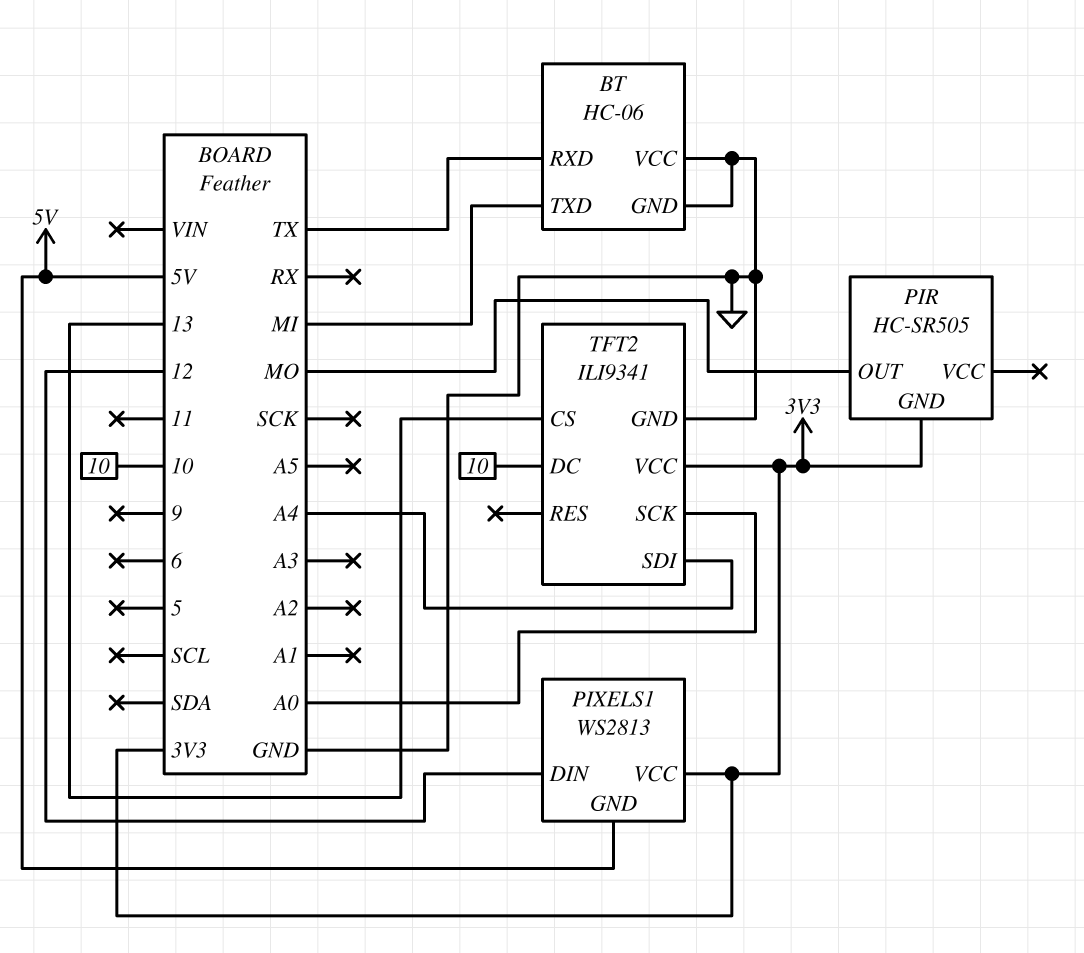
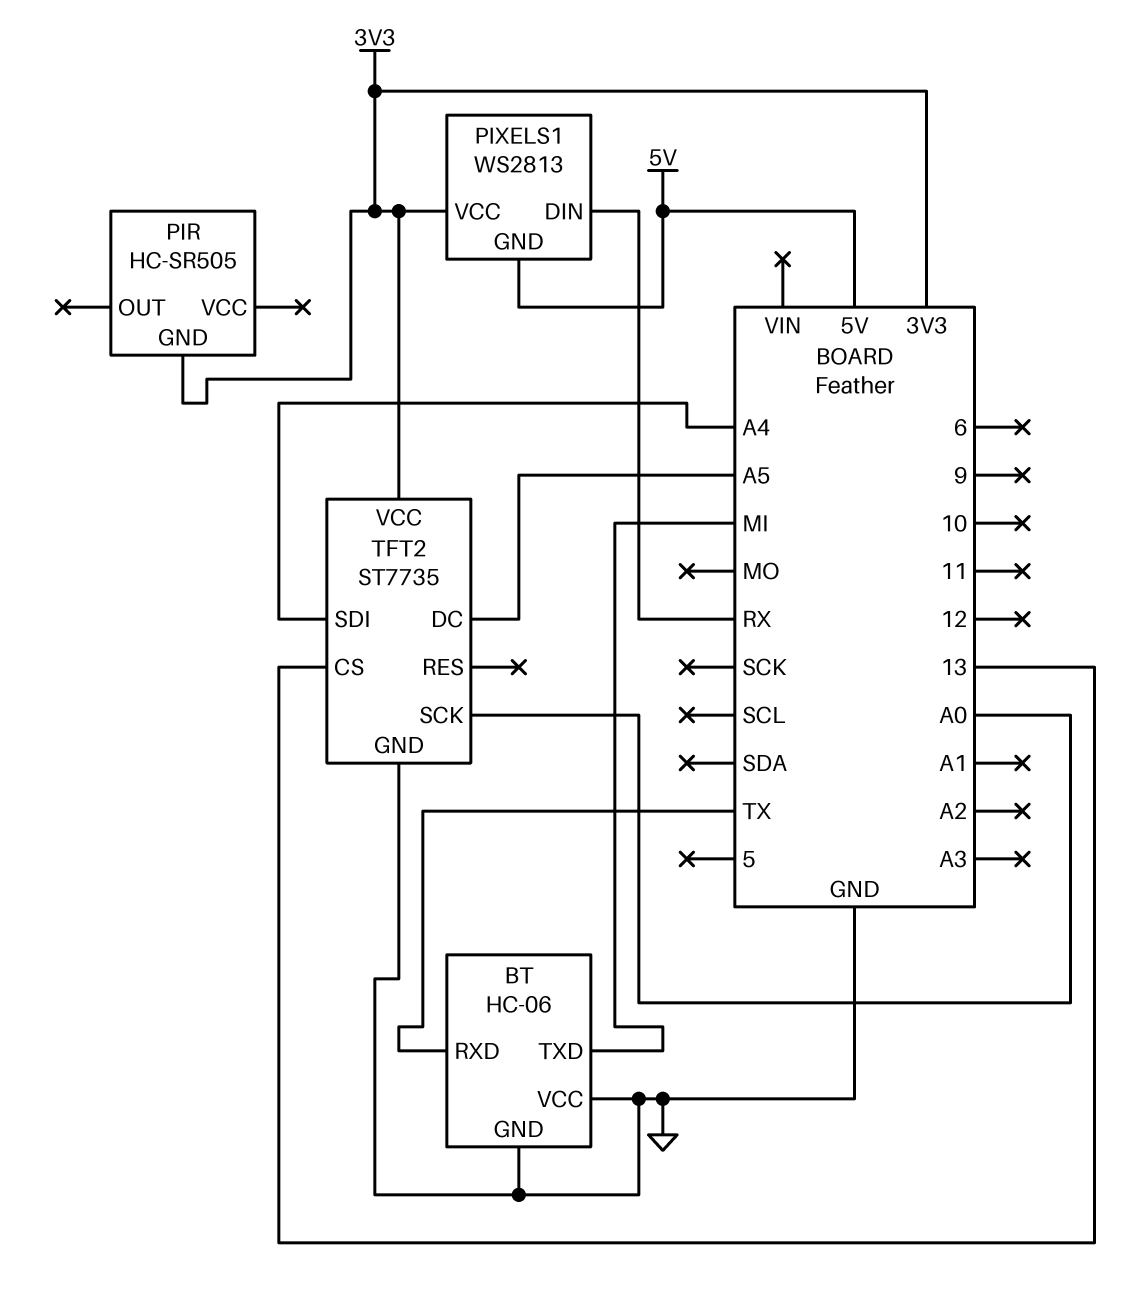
PIR pin OUT: MO -> none
PIXELS1 pin DIN: 12 -> RX
TFT2: ILI9341 -> ST7735
TFT2 pin DC: 10 -> A5

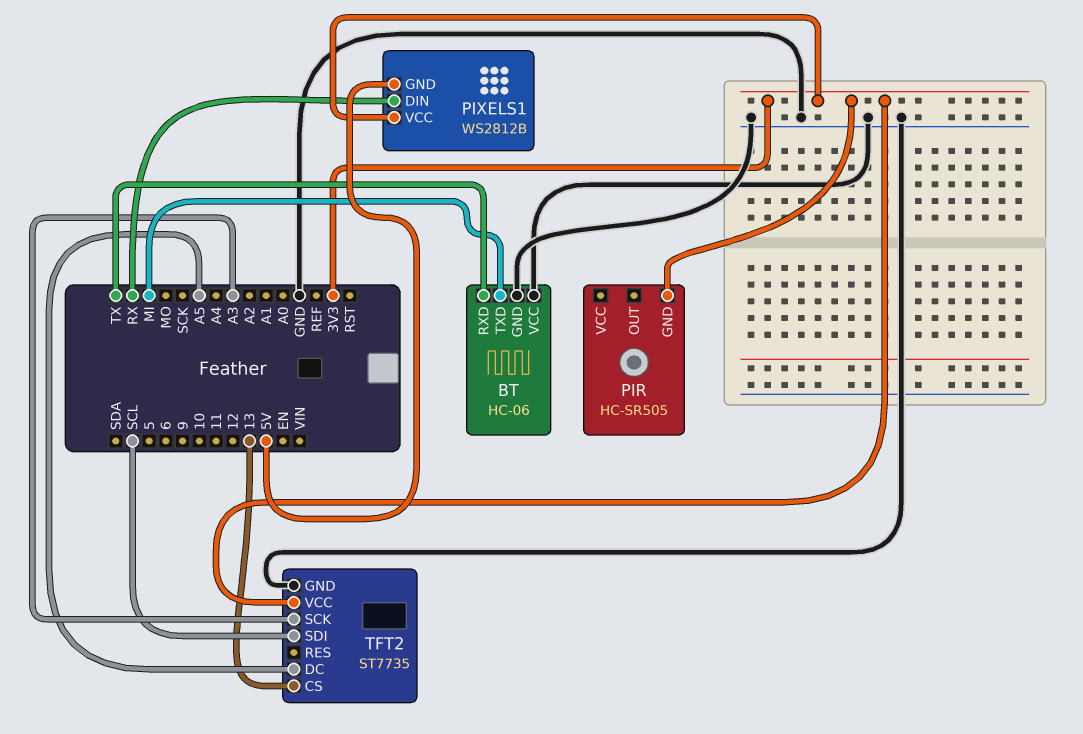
PIXELS1: WS2813 -> WS2812B
TFT2 pin SCK: A0 -> A3
TFT2 pin SDI: A4 -> SCL

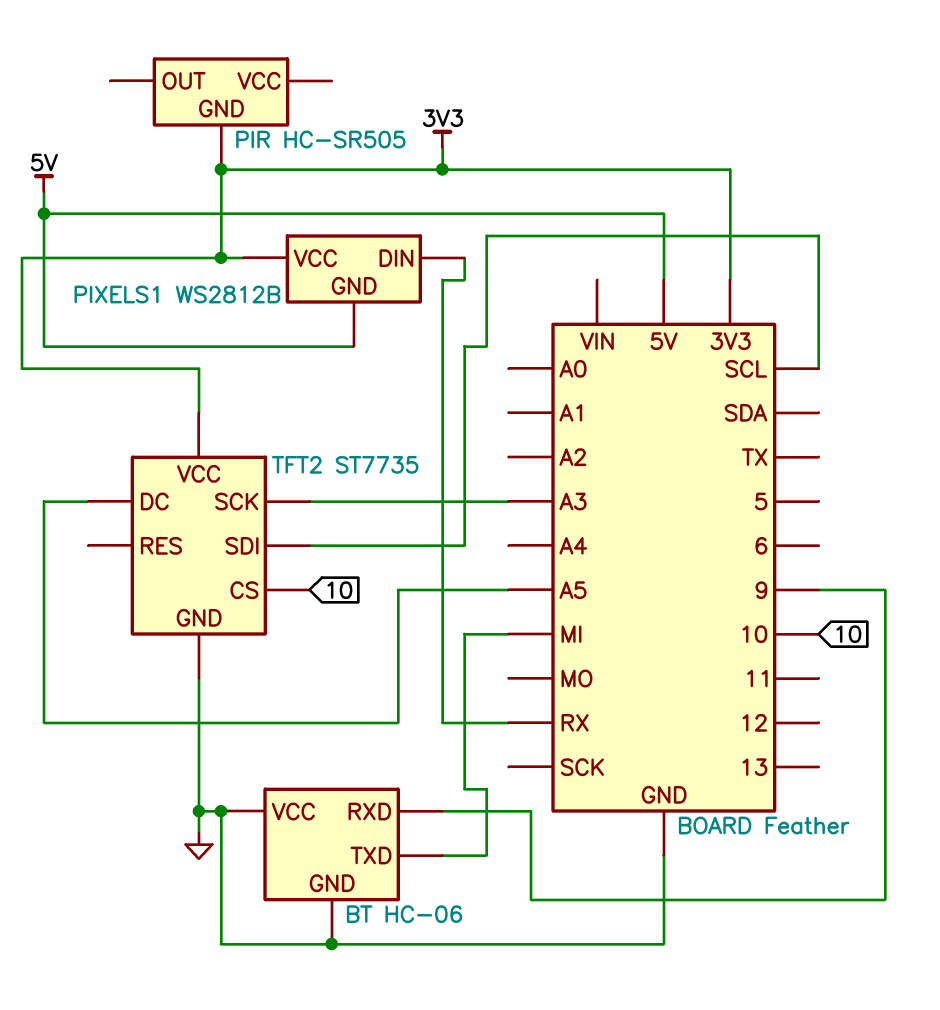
BT pin RXD: TX -> 9
TFT2 pin CS: 13 -> 10

